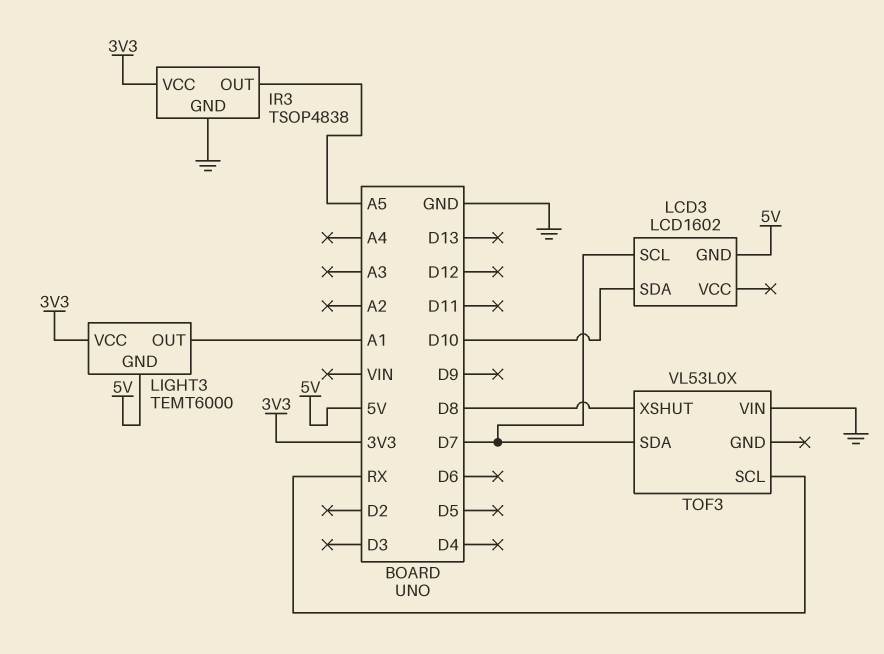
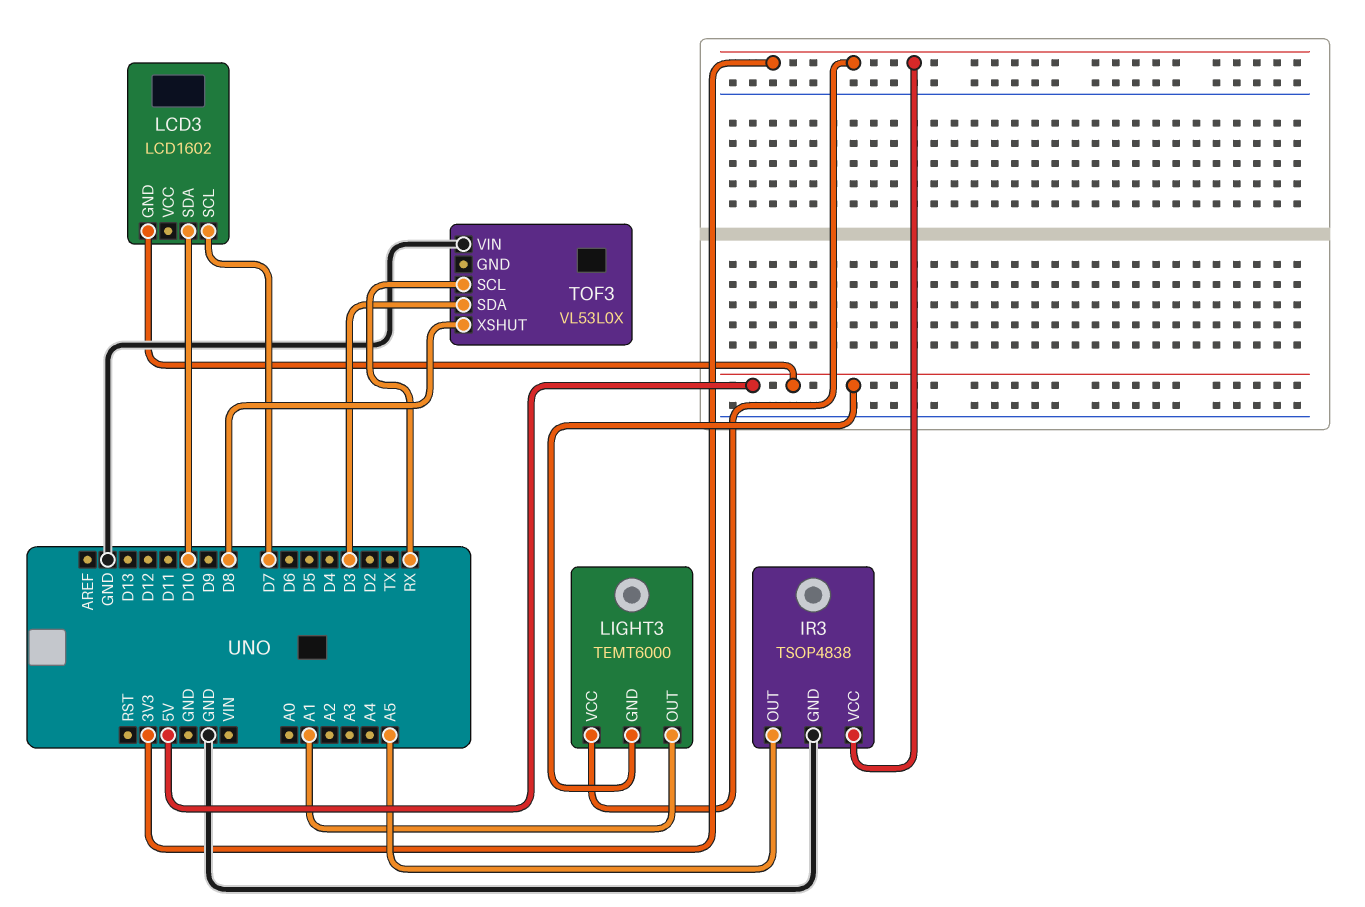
TOF3 pin SDA: D7 -> D3

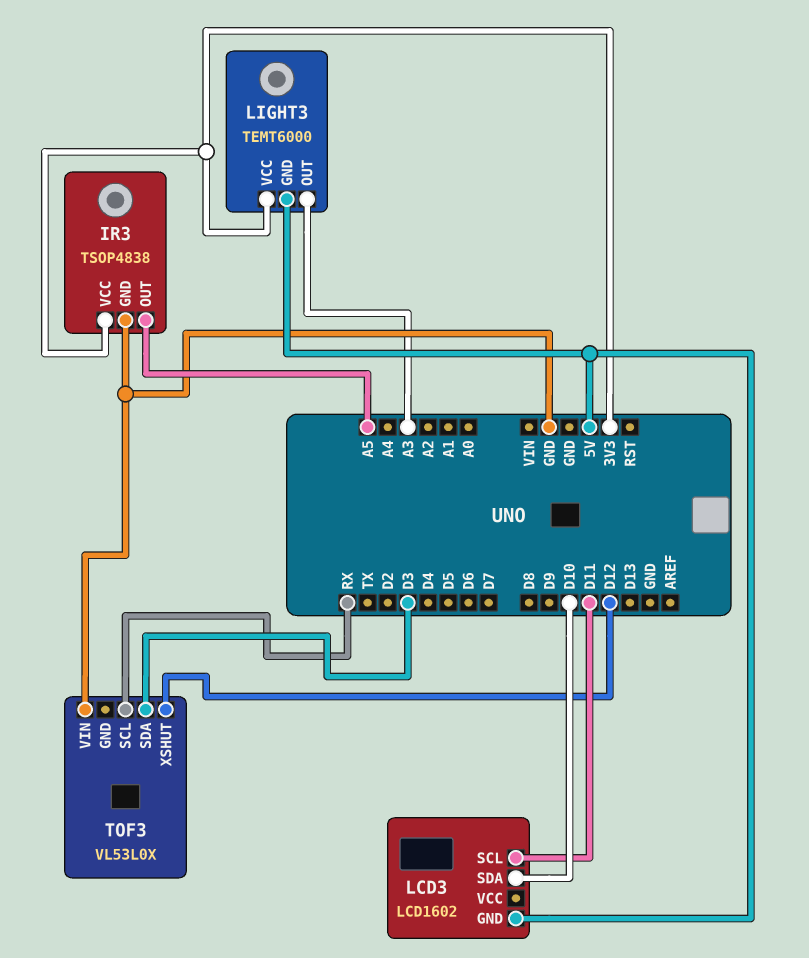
LCD3 pin SCL: D7 -> D11
LIGHT3 pin OUT: A1 -> A3
TOF3 pin XSHUT: D8 -> D12

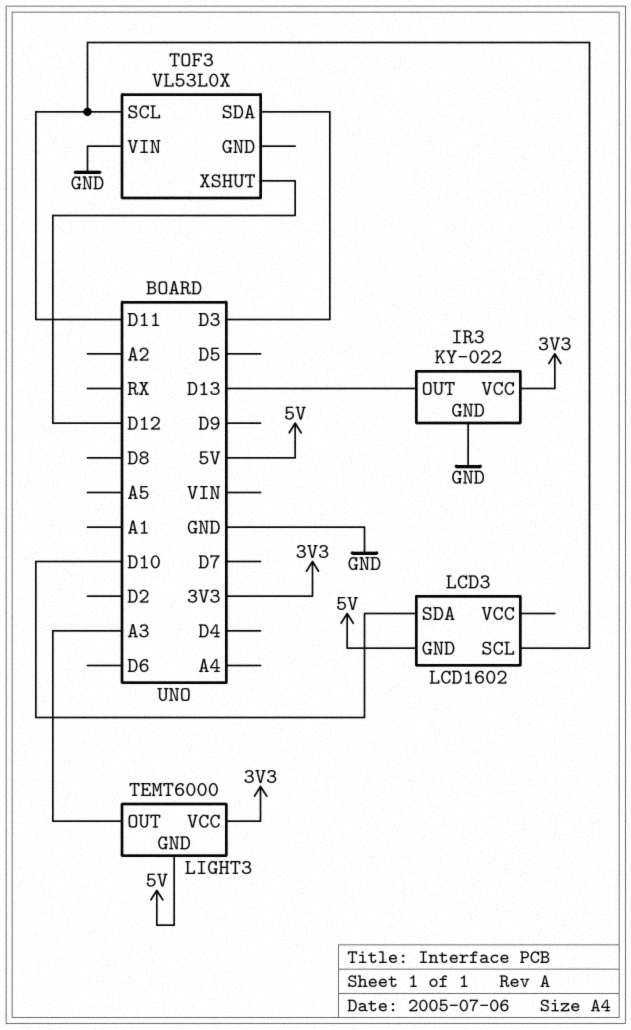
IR3: TSOP4838 -> KY-022
IR3 pin OUT: A5 -> D13
TOF3 pin SCL: RX -> D11

